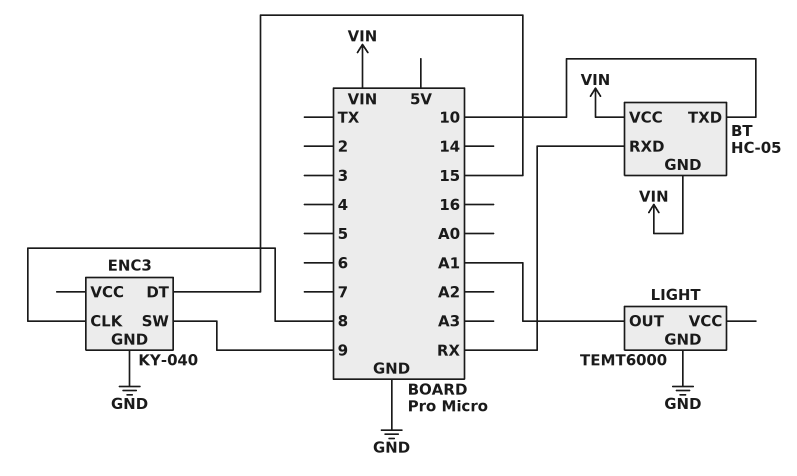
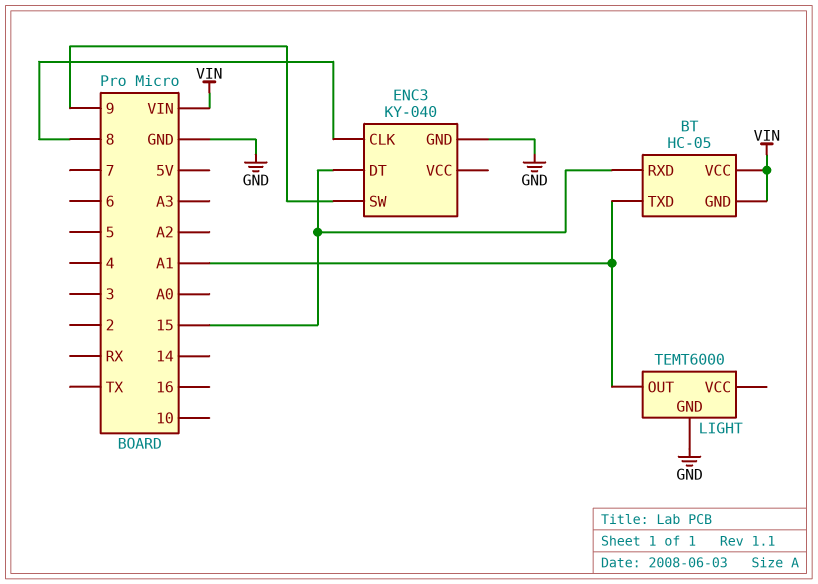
BT pin RXD: RX -> 15
BT pin TXD: 10 -> A1

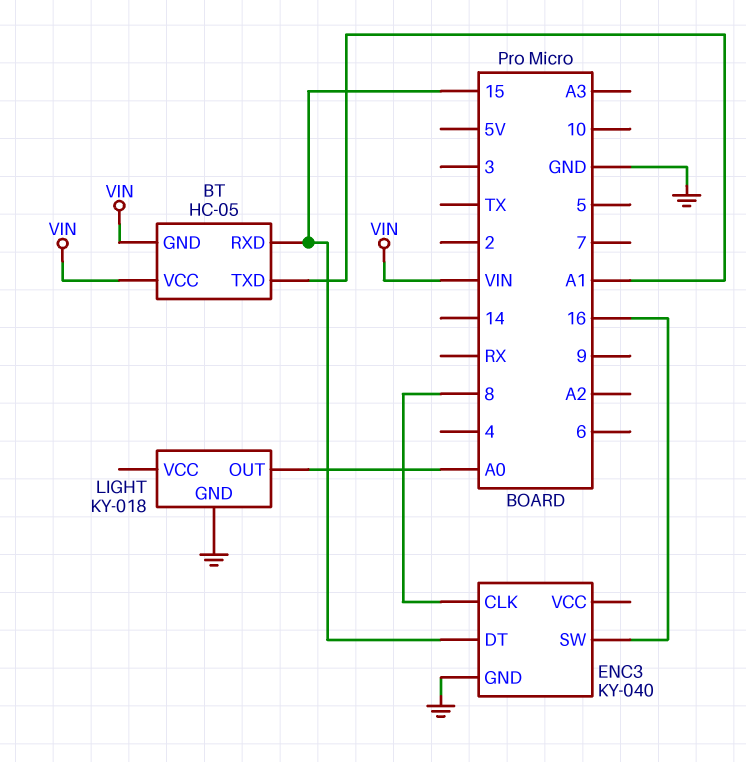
ENC3 pin SW: 9 -> 16
LIGHT: TEMT6000 -> KY-018
LIGHT pin OUT: A1 -> A0

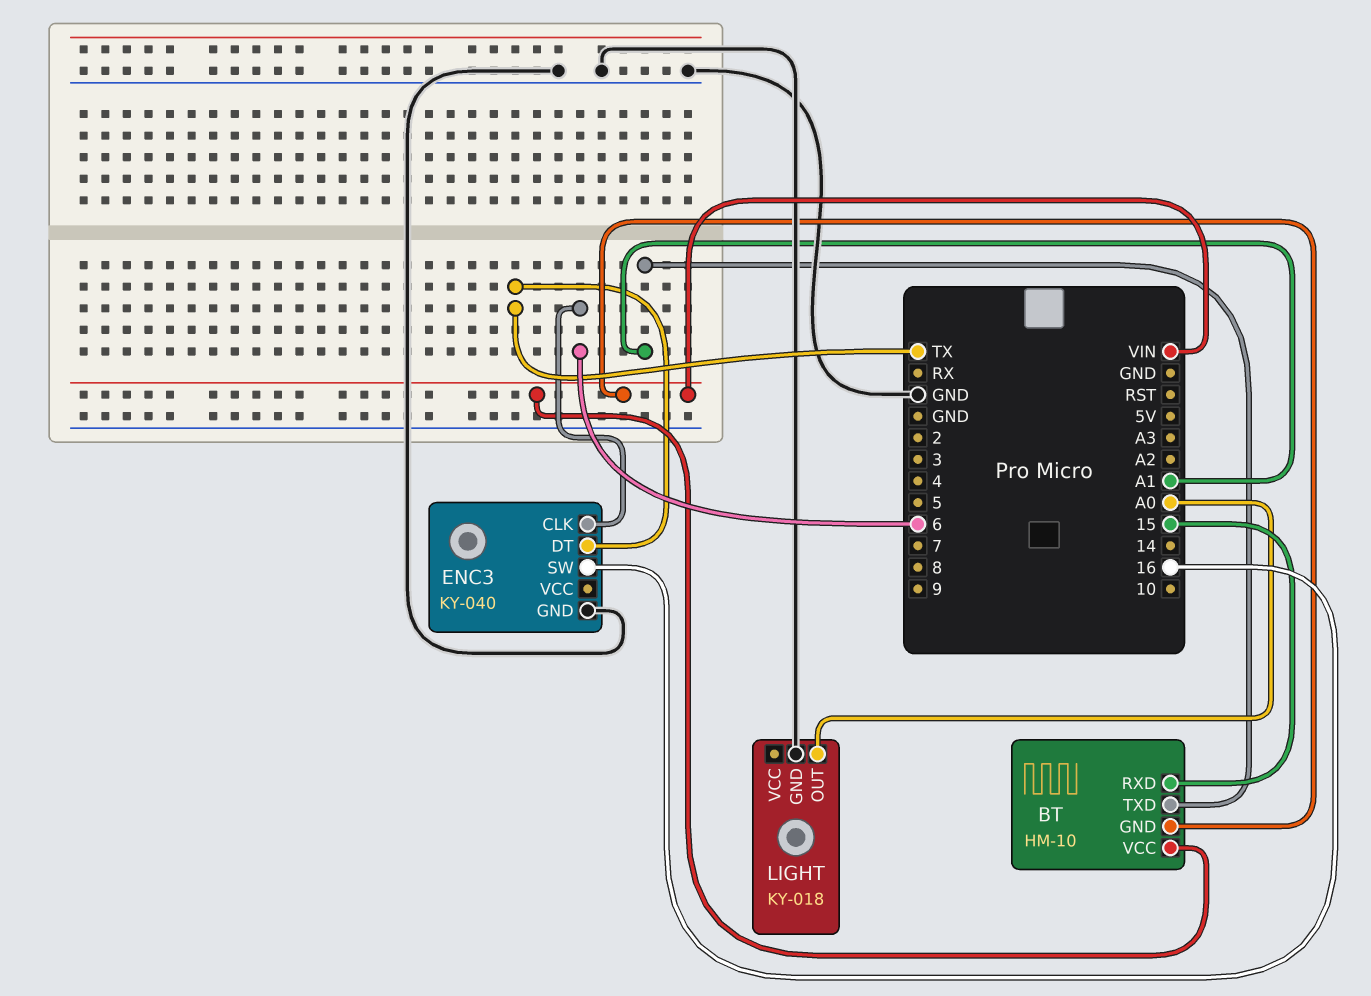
BT: HC-05 -> HM-10
ENC3 pin CLK: 8 -> 6
ENC3 pin DT: 15 -> TX

